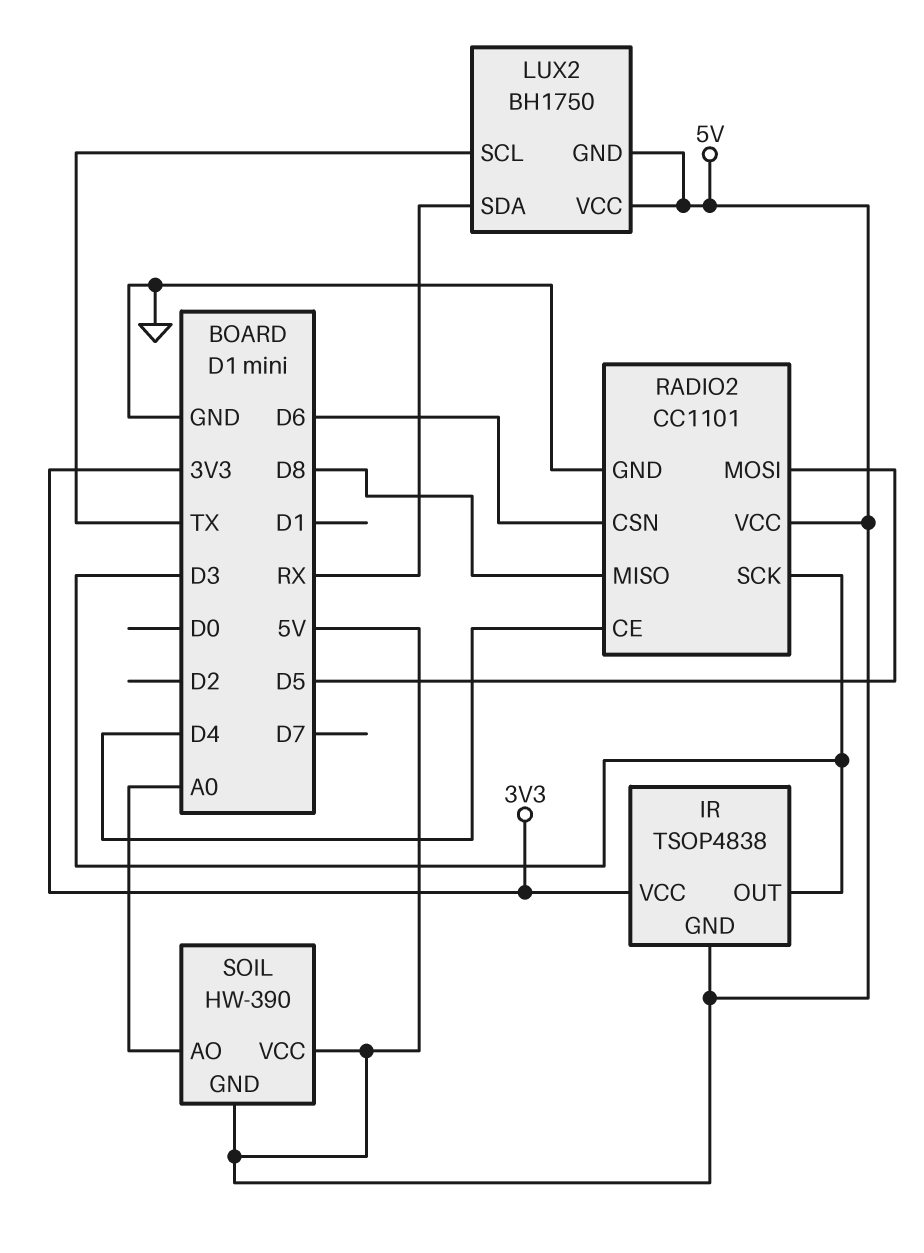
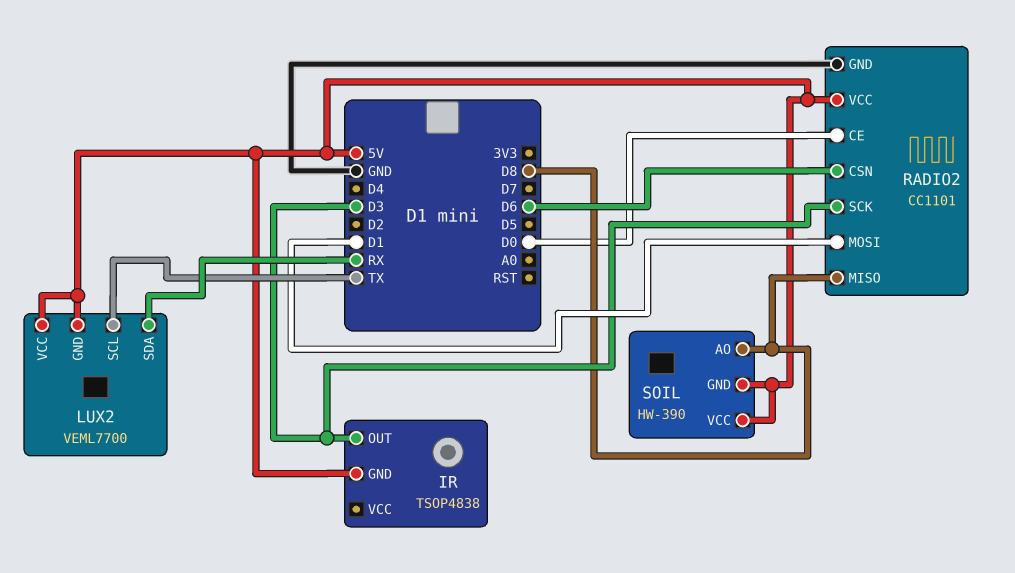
IR pin VCC: 3V3 -> none
LUX2: BH1750 -> VEML7700
RADIO2 pin CE: D4 -> D0
RADIO2 pin MOSI: D5 -> D1
SOIL pin AO: A0 -> D8

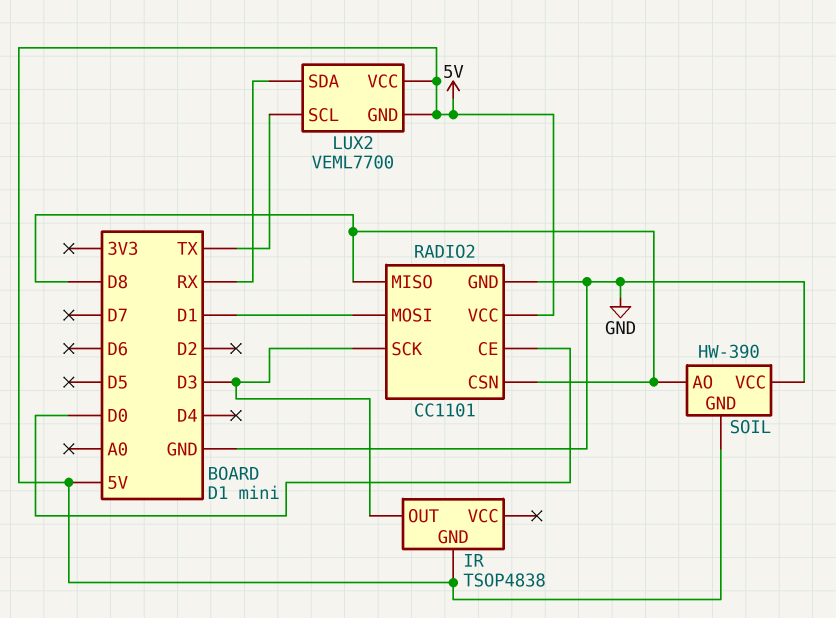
RADIO2 pin CSN: D6 -> D8
SOIL pin VCC: 5V -> GND

